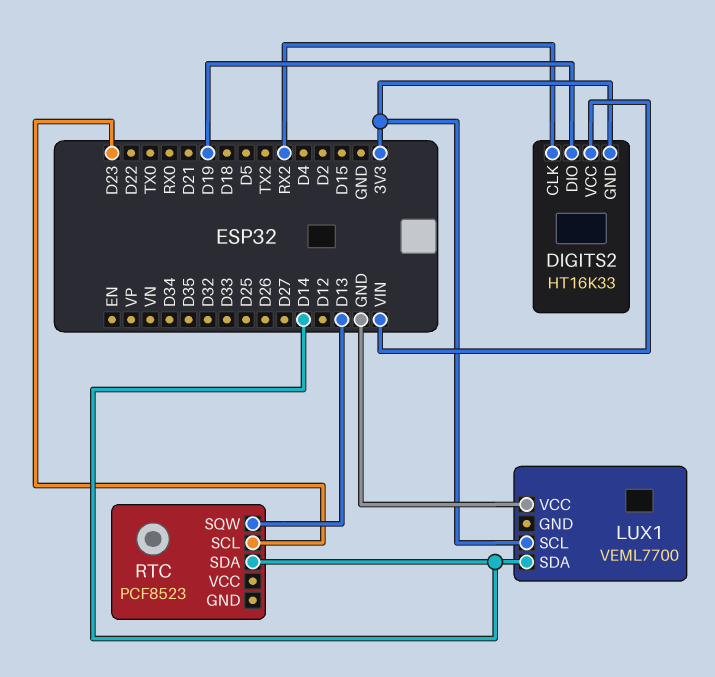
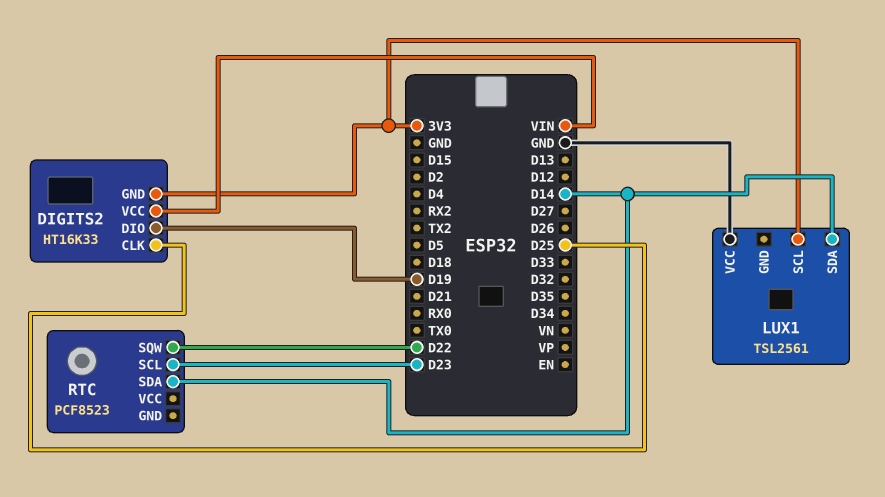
DIGITS2 pin CLK: RX2 -> D25
LUX1: VEML7700 -> TSL2561
RTC pin SQW: D13 -> D22

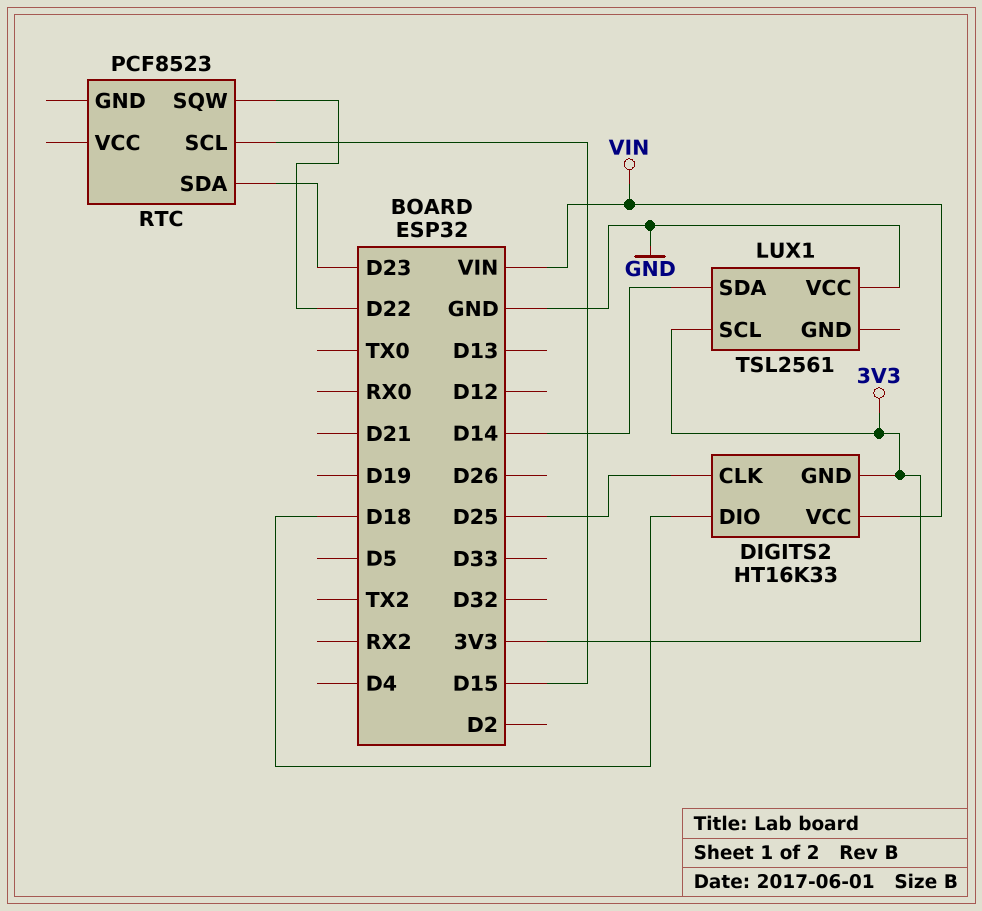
DIGITS2 pin DIO: D19 -> D18
RTC pin SCL: D23 -> D15
RTC pin SDA: D14 -> D23

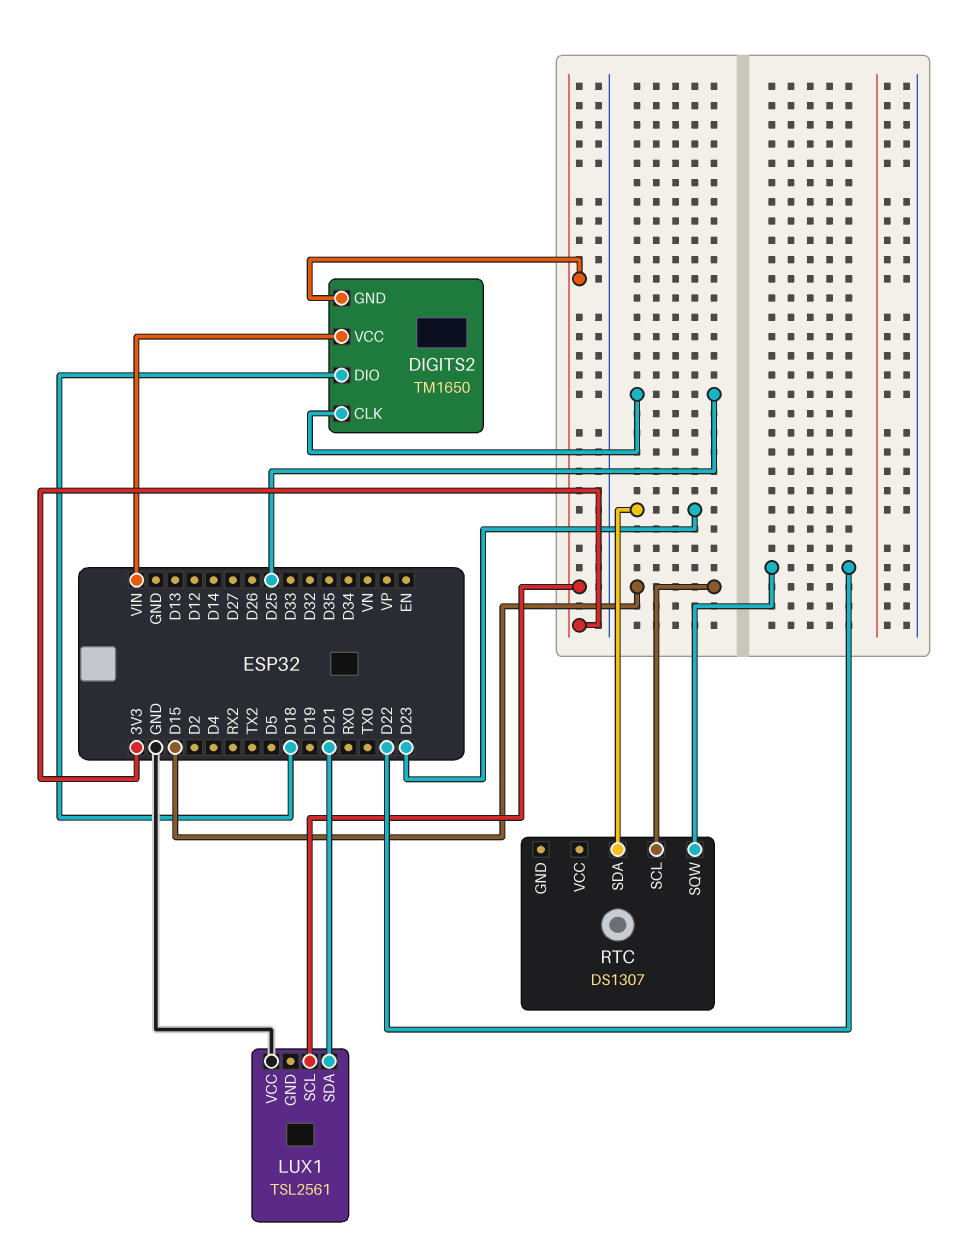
DIGITS2: HT16K33 -> TM1650
LUX1 pin SDA: D14 -> D21
RTC: PCF8523 -> DS1307

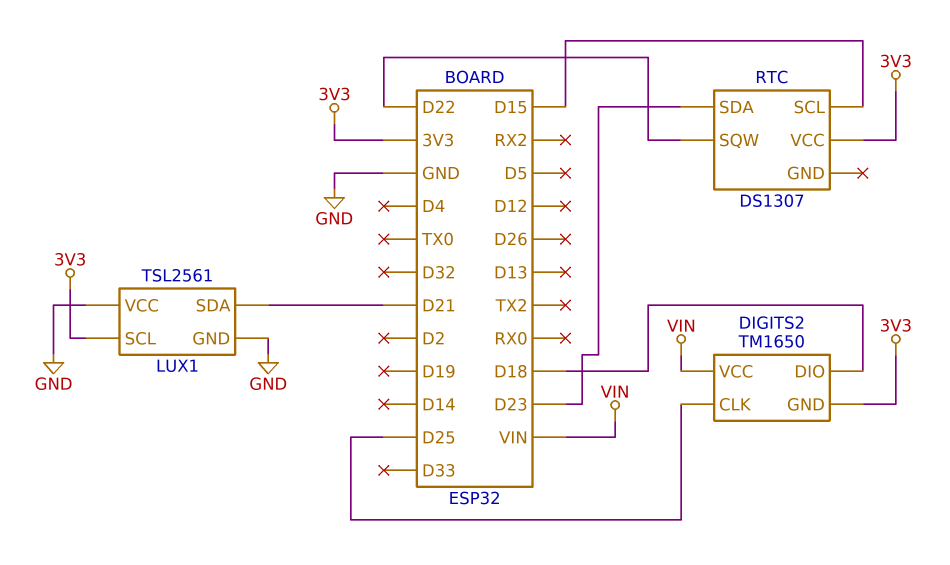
LUX1 pin GND: none -> GND
RTC pin VCC: none -> 3V3

